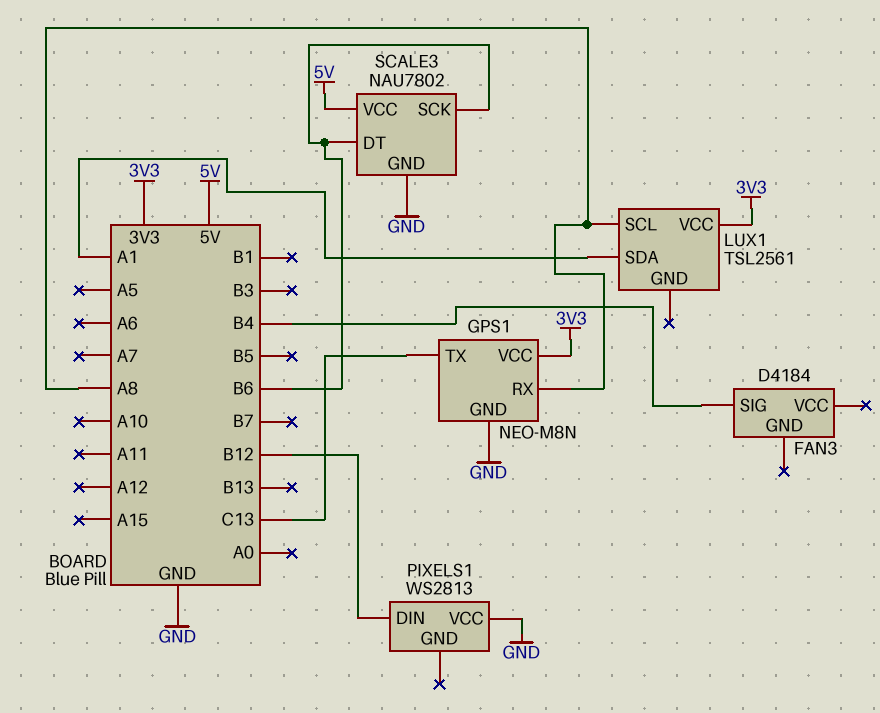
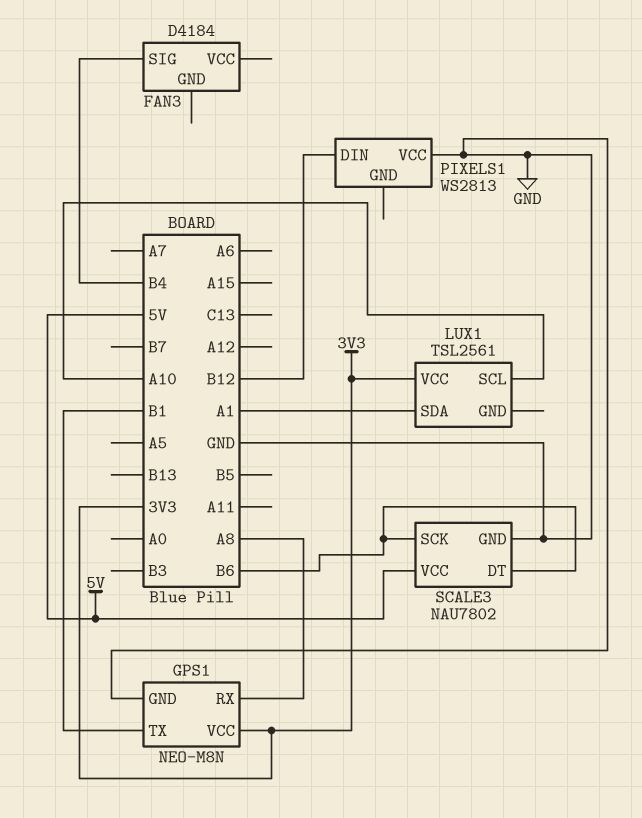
GPS1 pin TX: C13 -> B1
LUX1 pin SCL: A8 -> A10

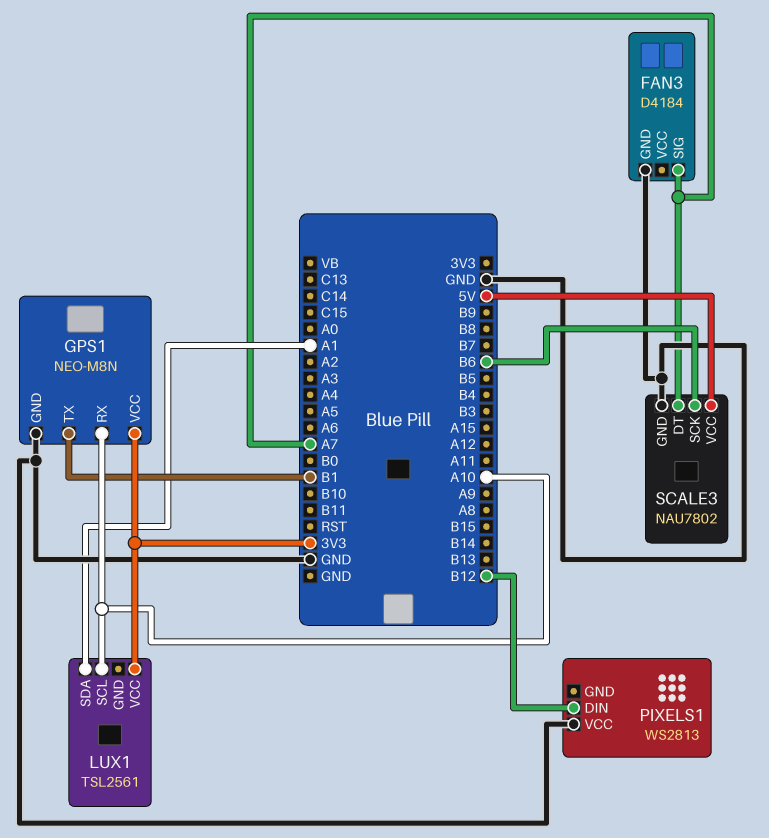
FAN3 pin GND: none -> GND
FAN3 pin SIG: B4 -> A7
GPS1 pin RX: A8 -> A10
SCALE3 pin DT: B6 -> A7

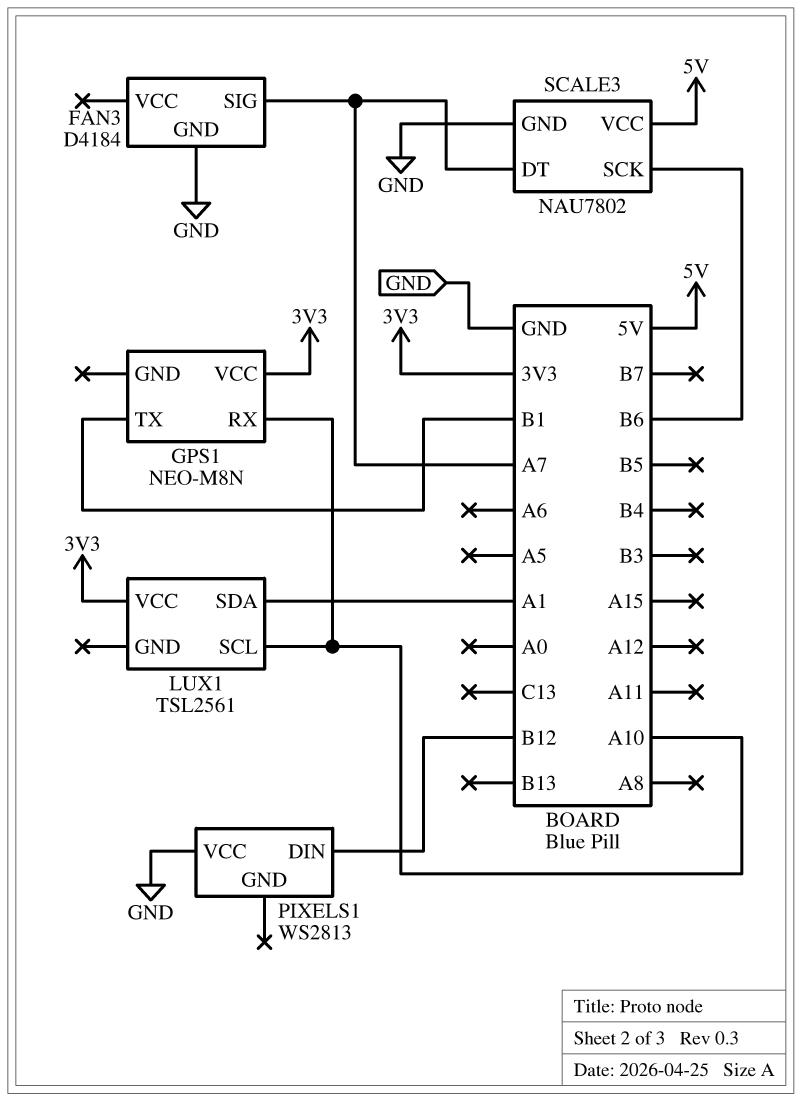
GPS1 pin GND: GND -> none

